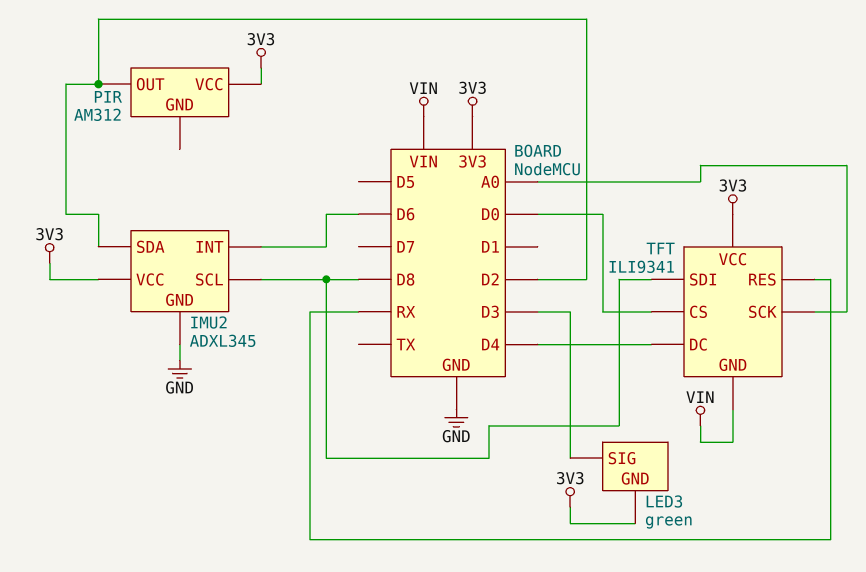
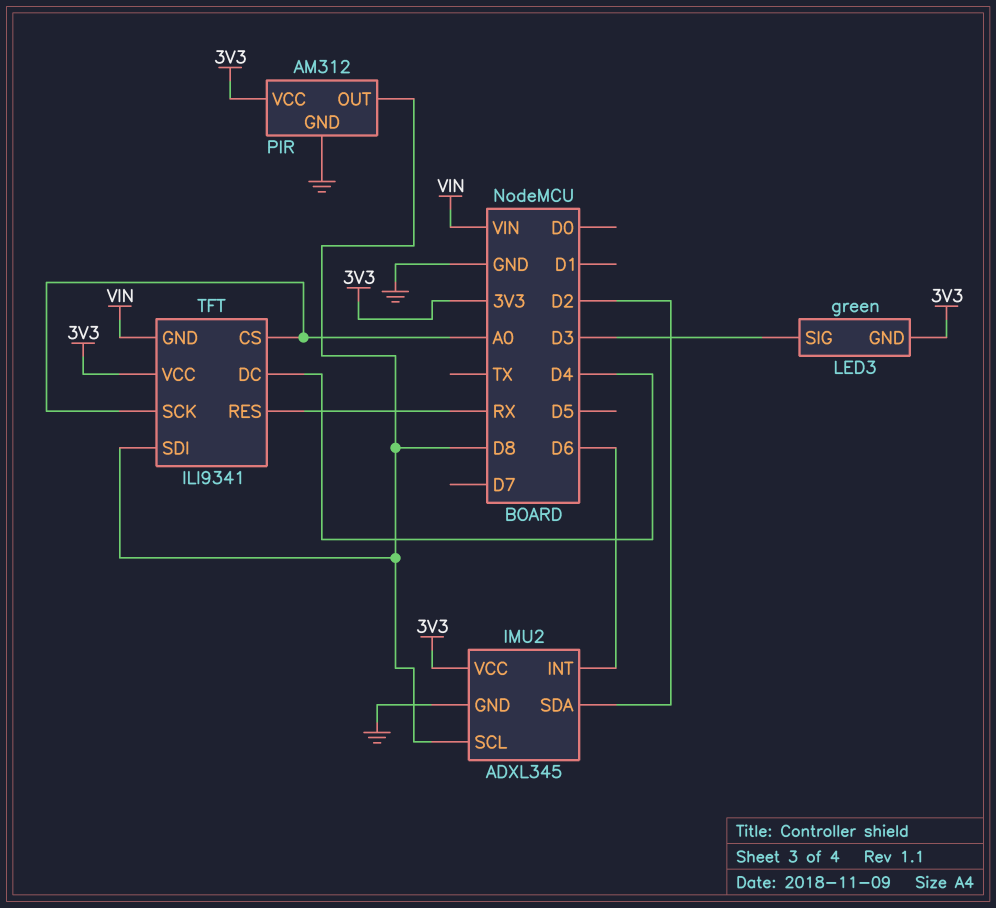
PIR pin GND: none -> GND
PIR pin OUT: D2 -> D8
TFT pin CS: D0 -> A0

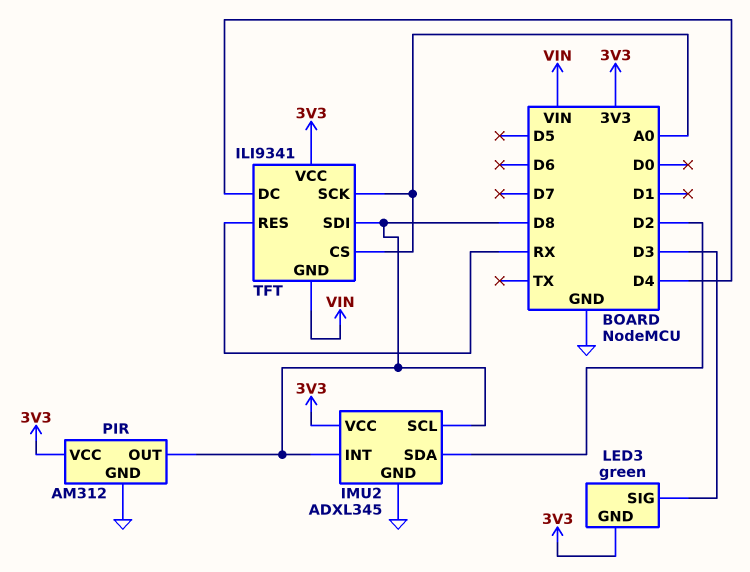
IMU2 pin INT: D6 -> D8

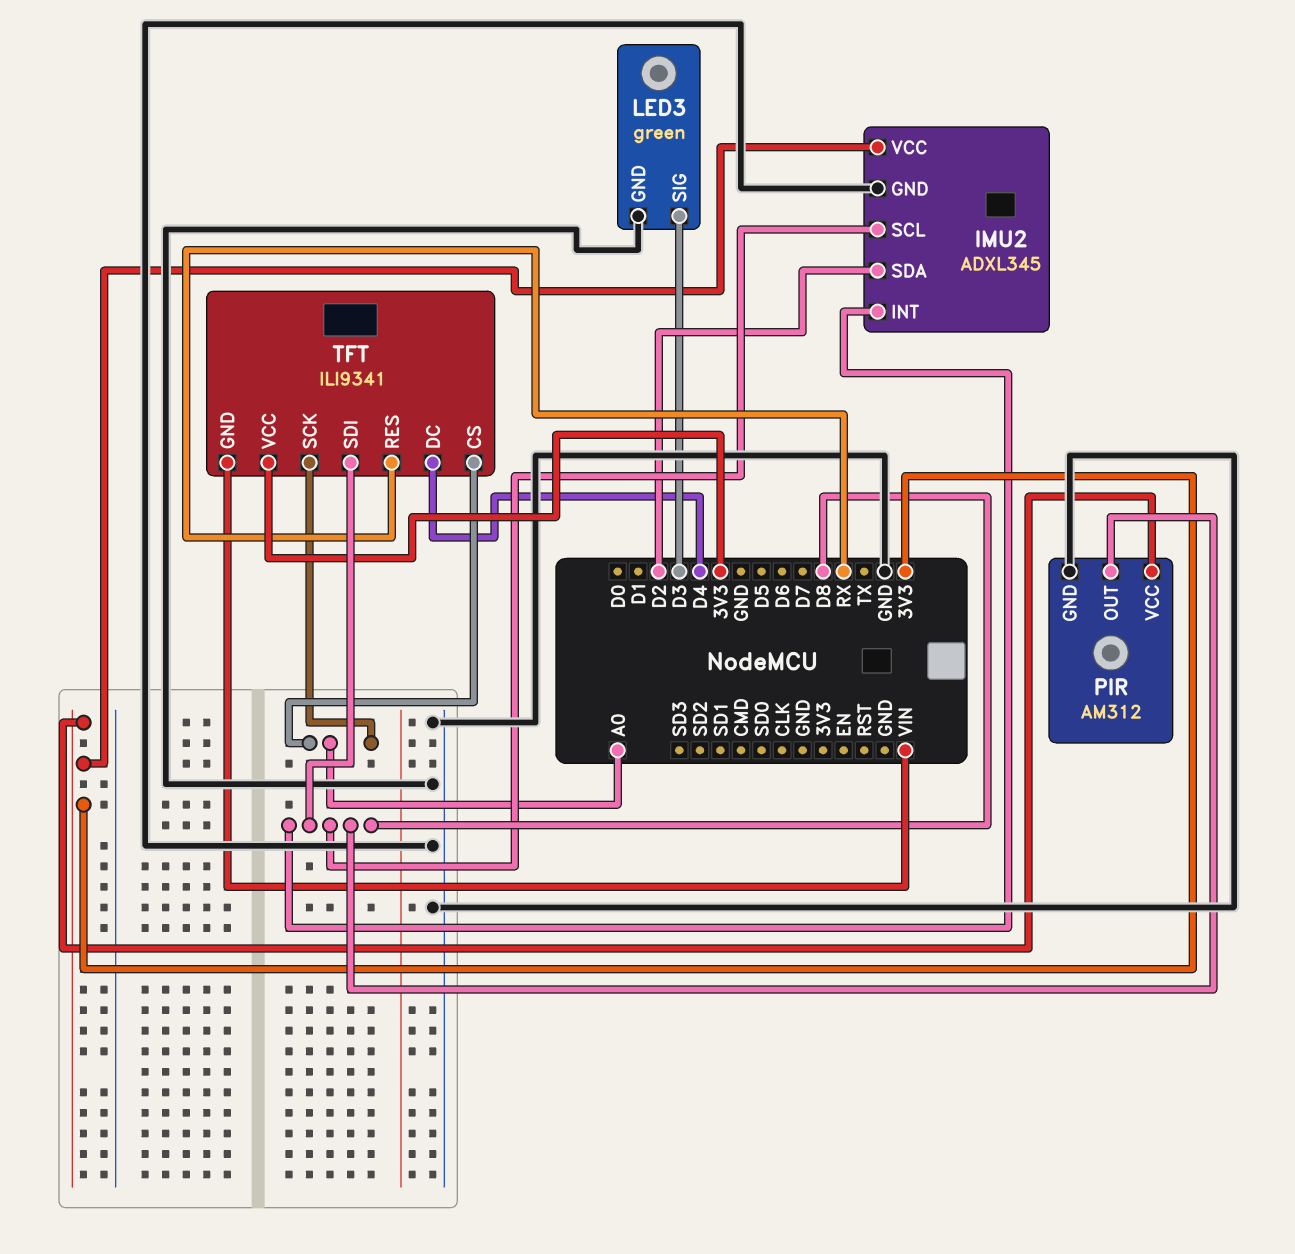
LED3 pin GND: 3V3 -> GND

